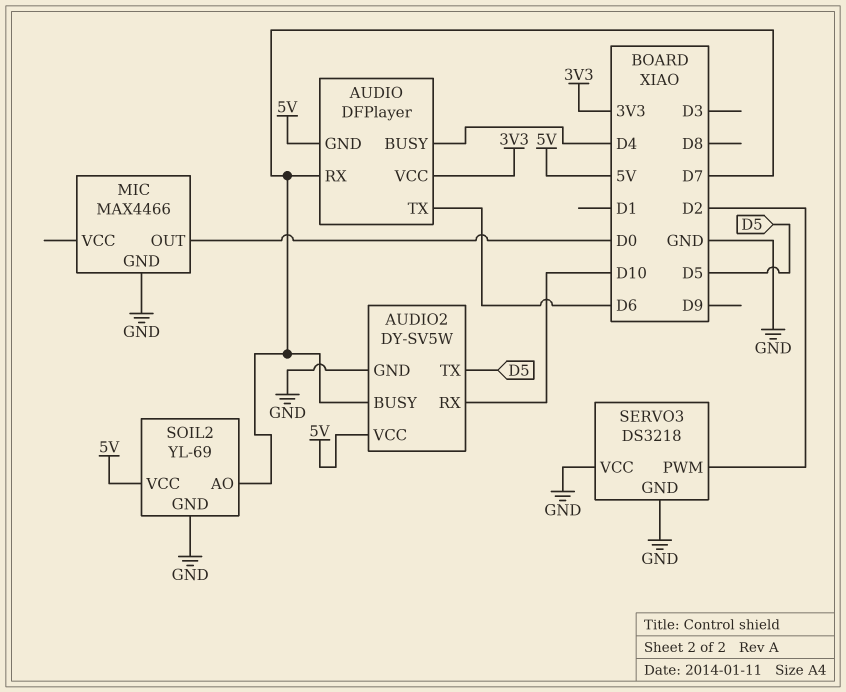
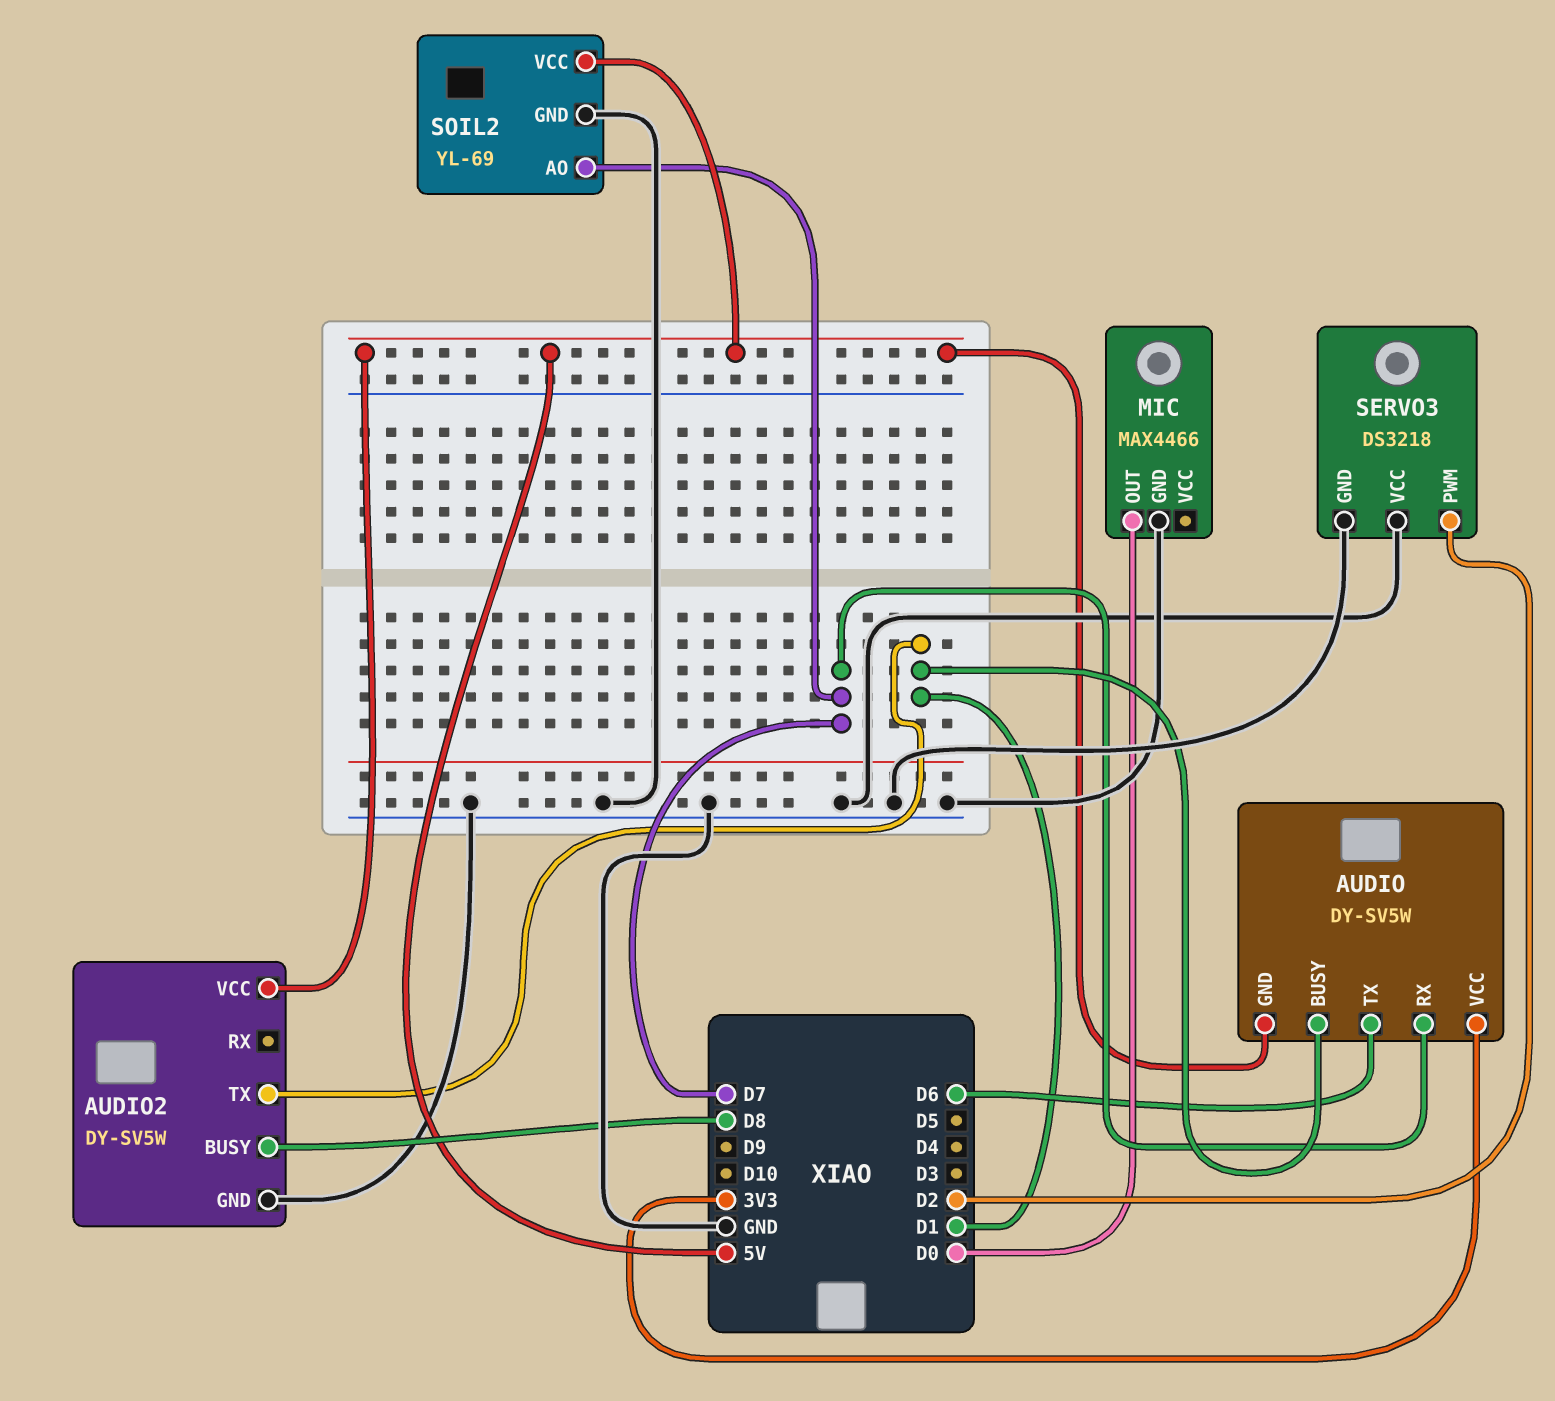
AUDIO: DFPlayer -> DY-SV5W
AUDIO pin BUSY: D4 -> D1
AUDIO2 pin BUSY: D7 -> D8
AUDIO2 pin RX: D10 -> none
AUDIO2 pin TX: D5 -> D1

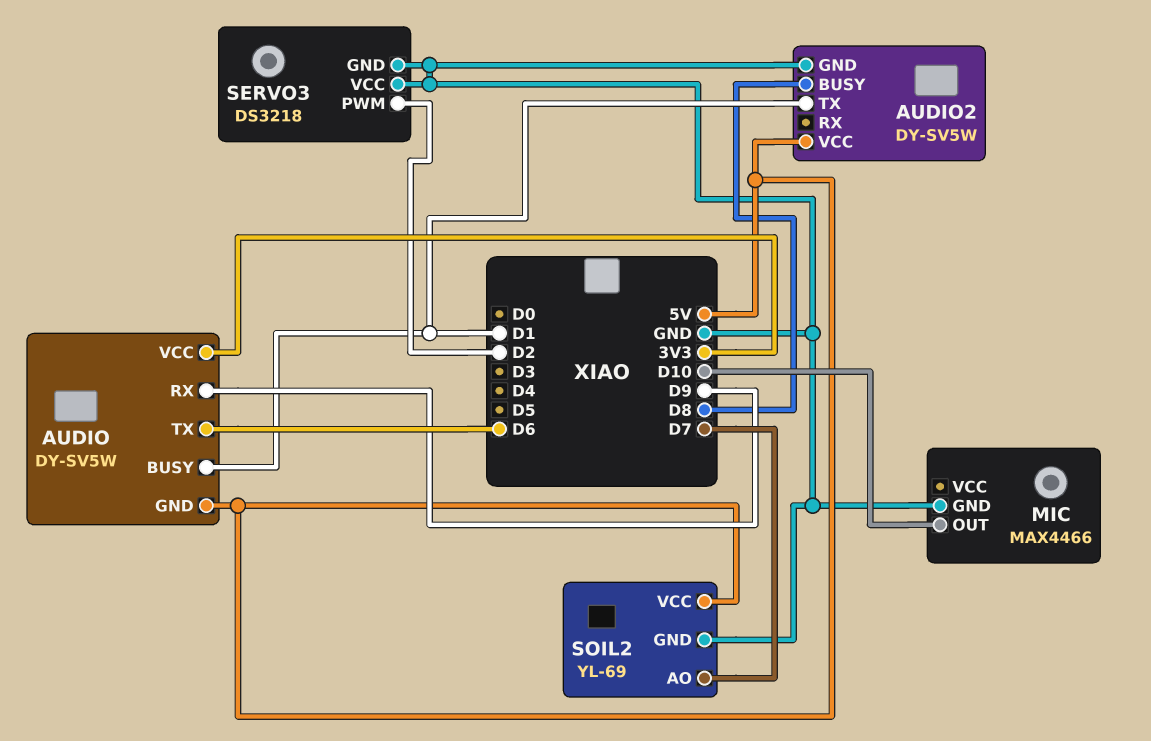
AUDIO pin RX: D7 -> D9
MIC pin OUT: D0 -> D10

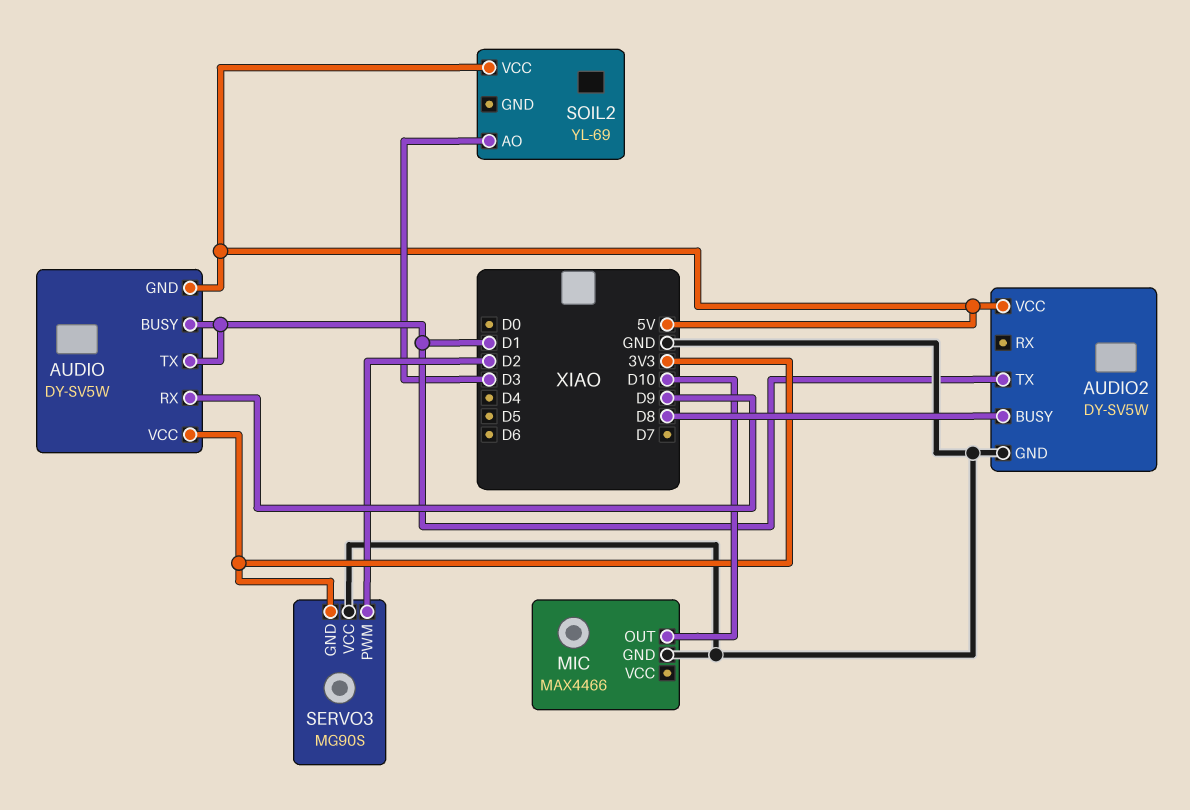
AUDIO pin TX: D6 -> D1
SERVO3: DS3218 -> MG90S
SERVO3 pin GND: GND -> 3V3
SOIL2 pin AO: D7 -> D3
SOIL2 pin GND: GND -> none

